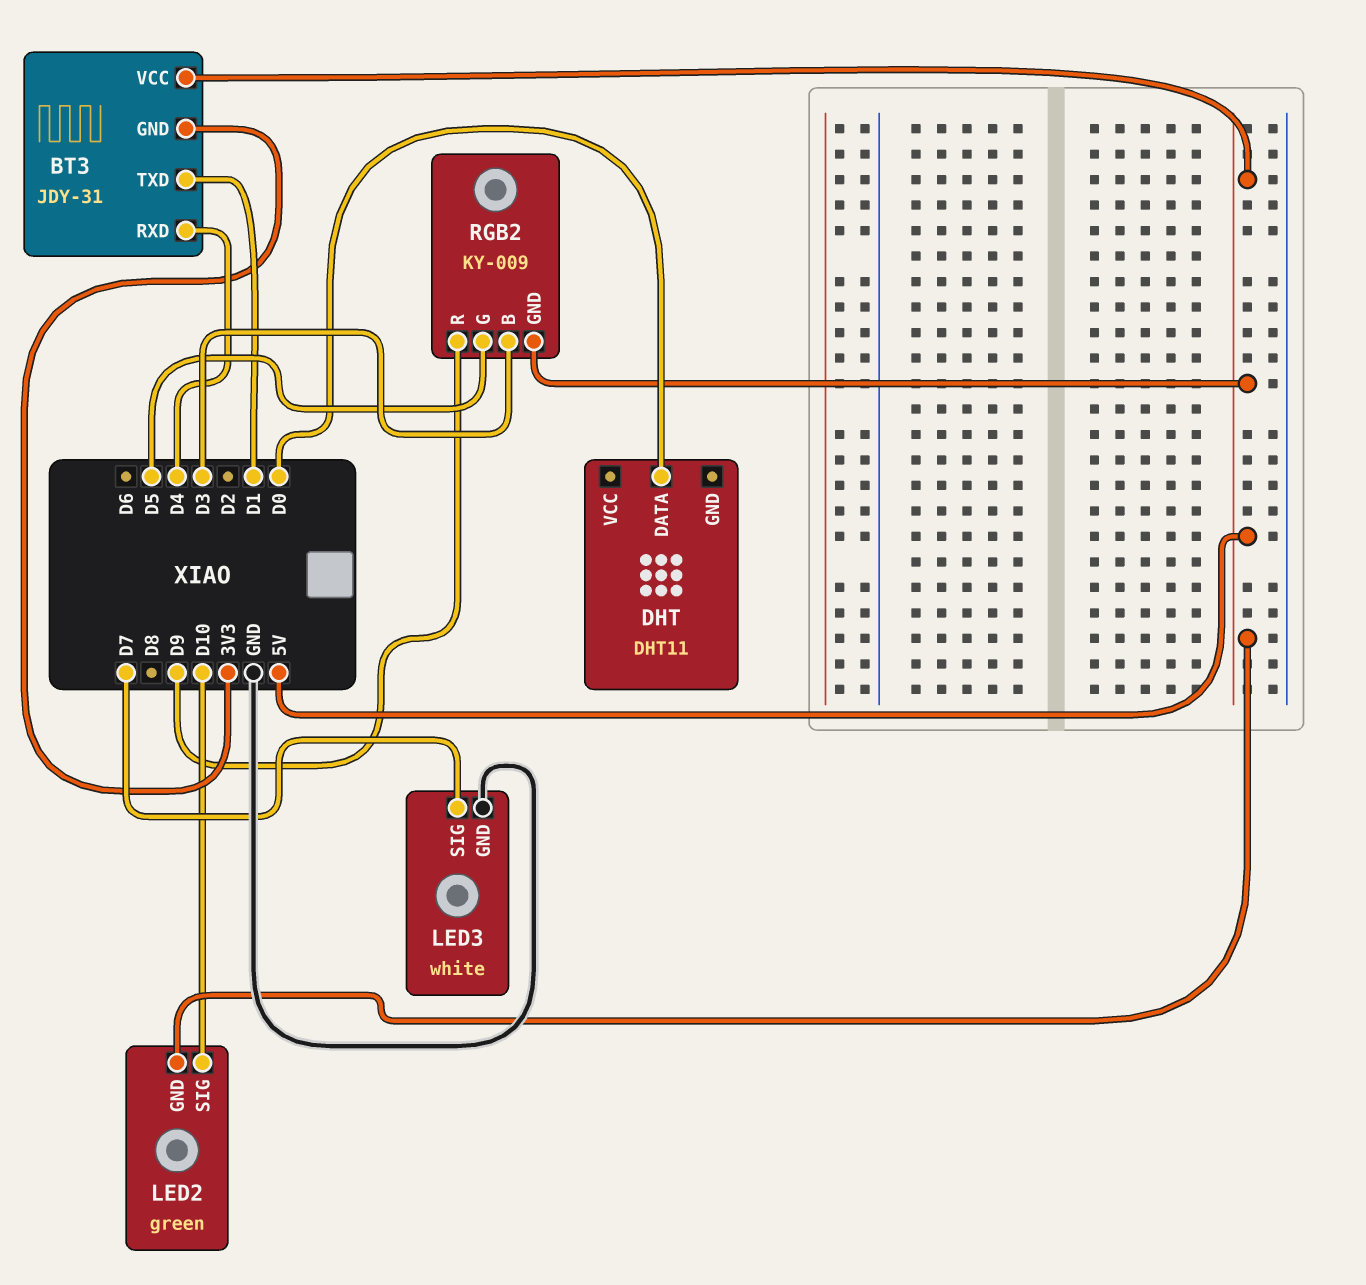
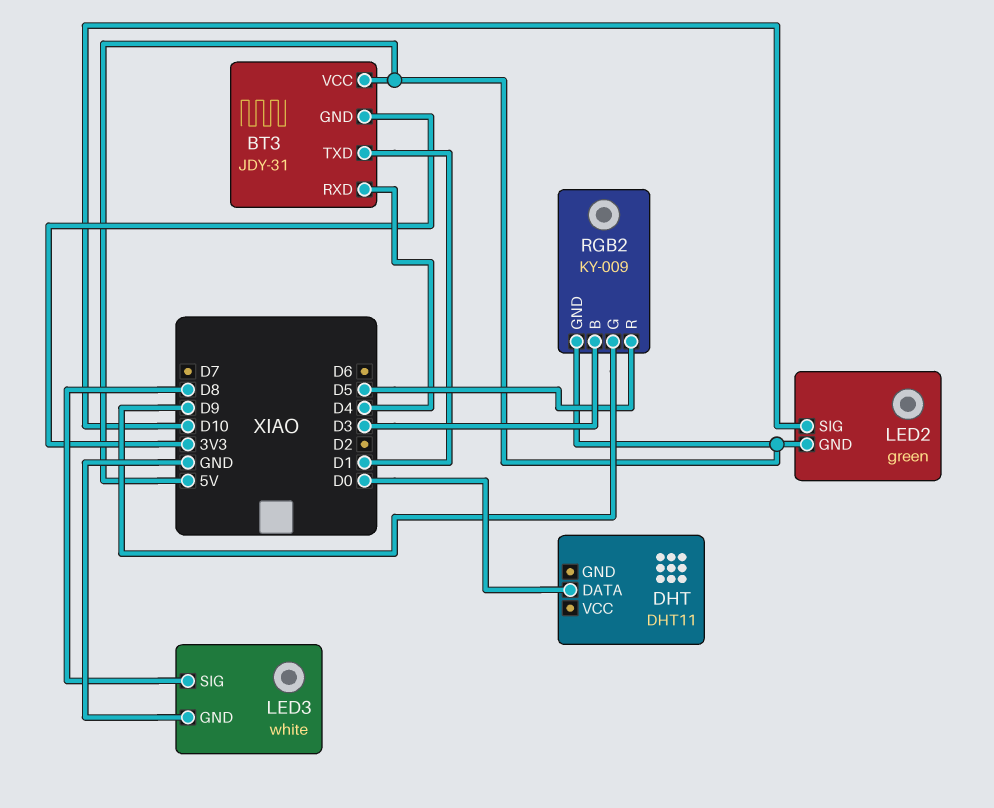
LED3 pin SIG: D7 -> D8
RGB2 pin G: D5 -> D9
RGB2 pin R: D9 -> D5

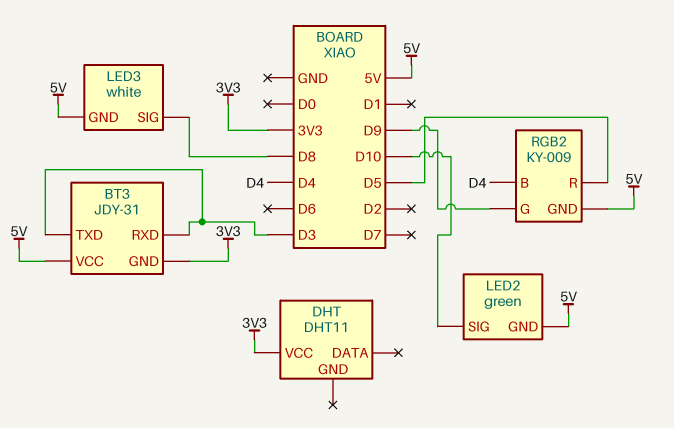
BT3 pin RXD: D4 -> D3
BT3 pin TXD: D1 -> D3
DHT pin DATA: D0 -> none
DHT pin VCC: none -> 3V3
LED3 pin GND: GND -> 5V
RGB2 pin B: D3 -> D4

